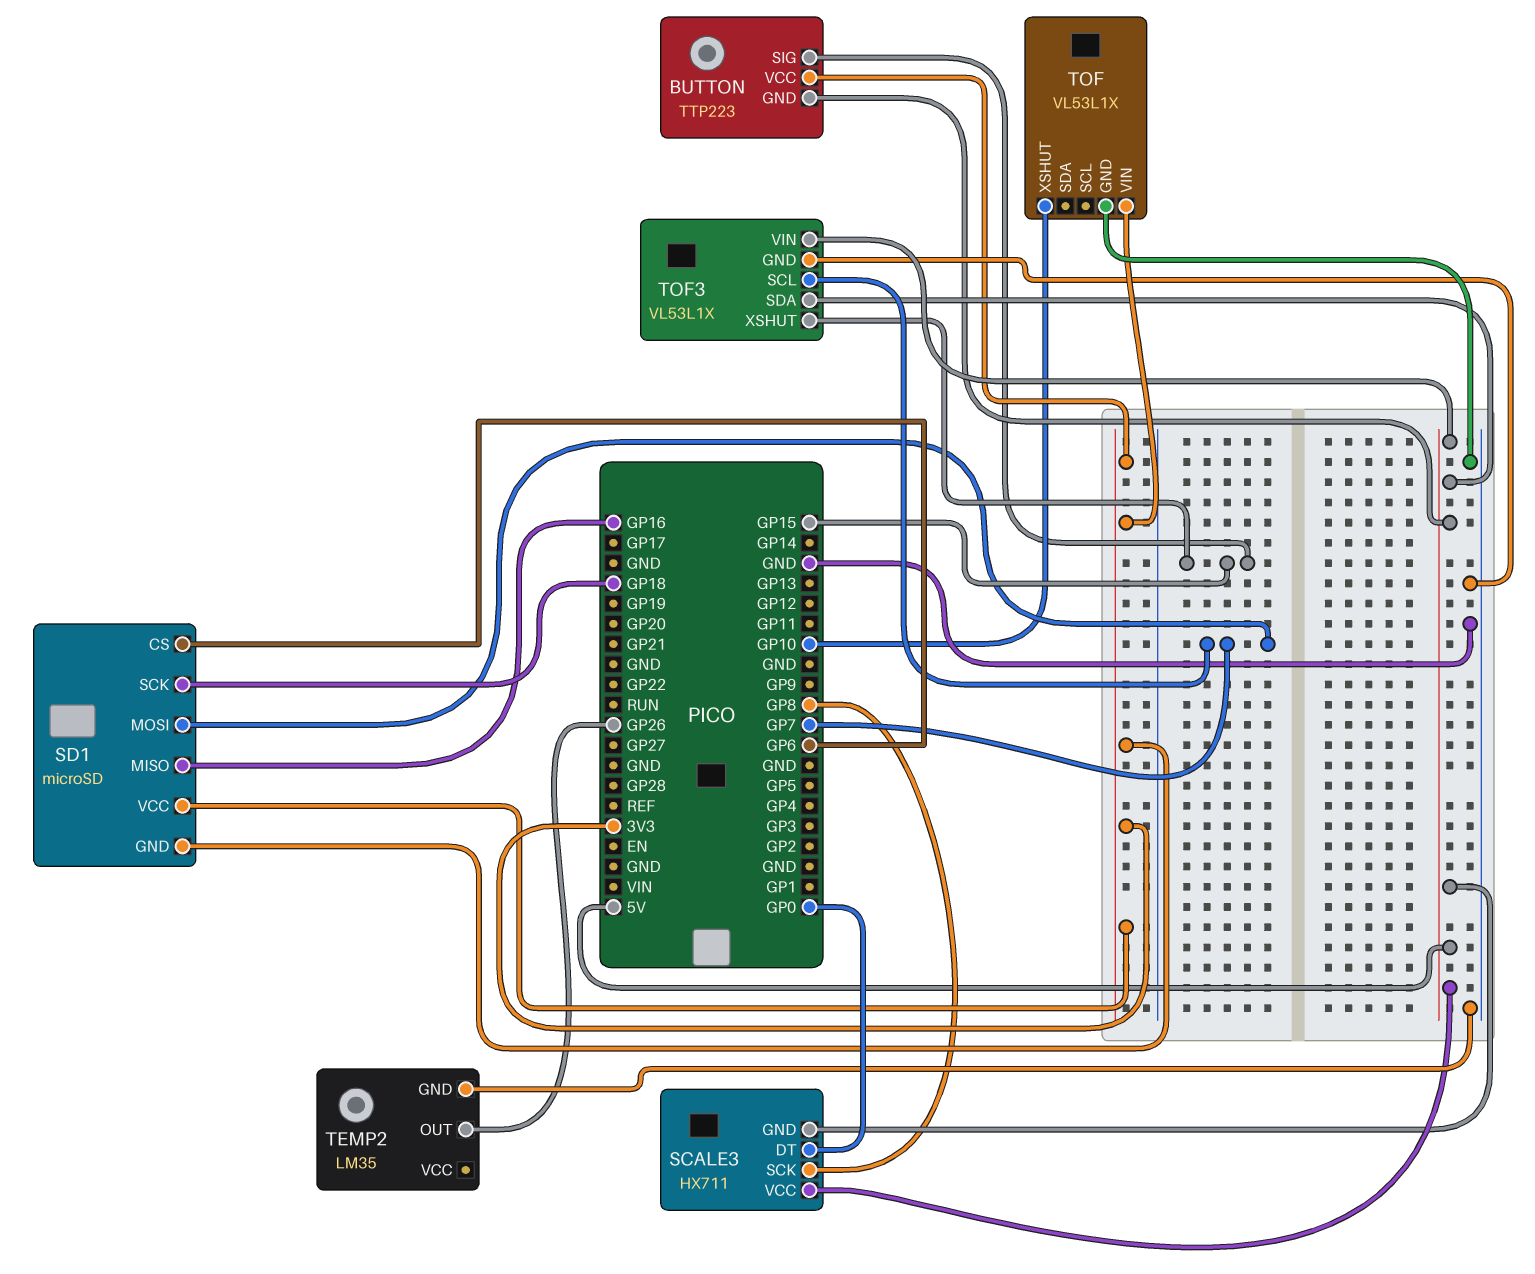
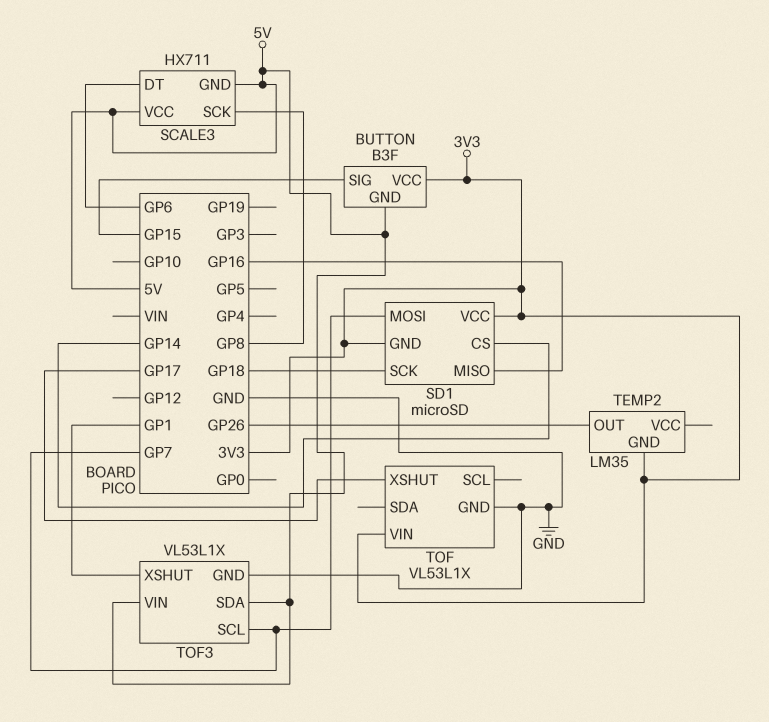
BUTTON: TTP223 -> B3F
SCALE3 pin DT: GP0 -> GP6
SD1 pin CS: GP6 -> GP14
TEMP2 pin GND: GND -> 3V3
TOF pin XSHUT: GP10 -> GP17
TOF3 pin XSHUT: GP15 -> GP1

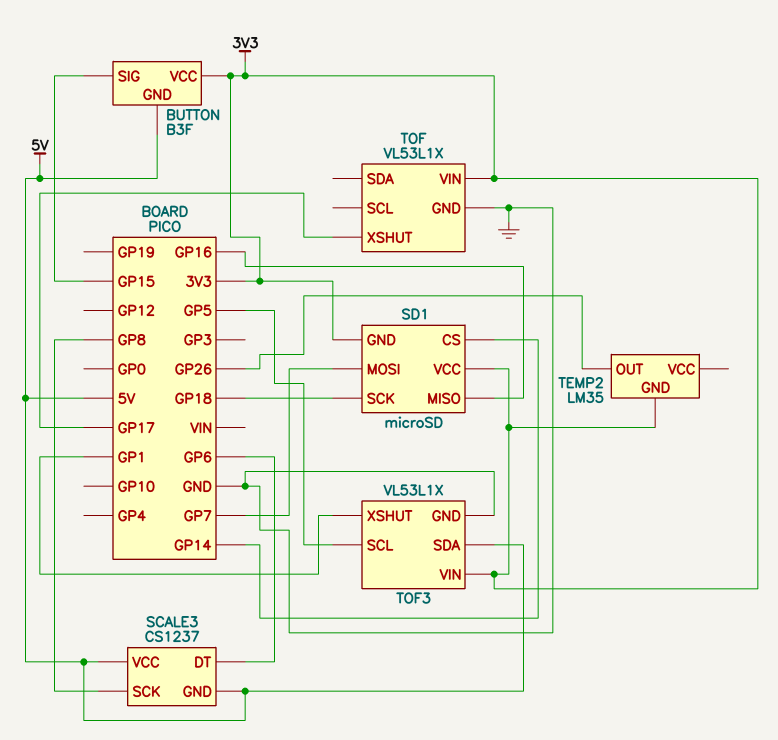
SCALE3: HX711 -> CS1237
TOF3 pin SCL: GP7 -> GP5
TOF3 pin VIN: 5V -> 3V3

